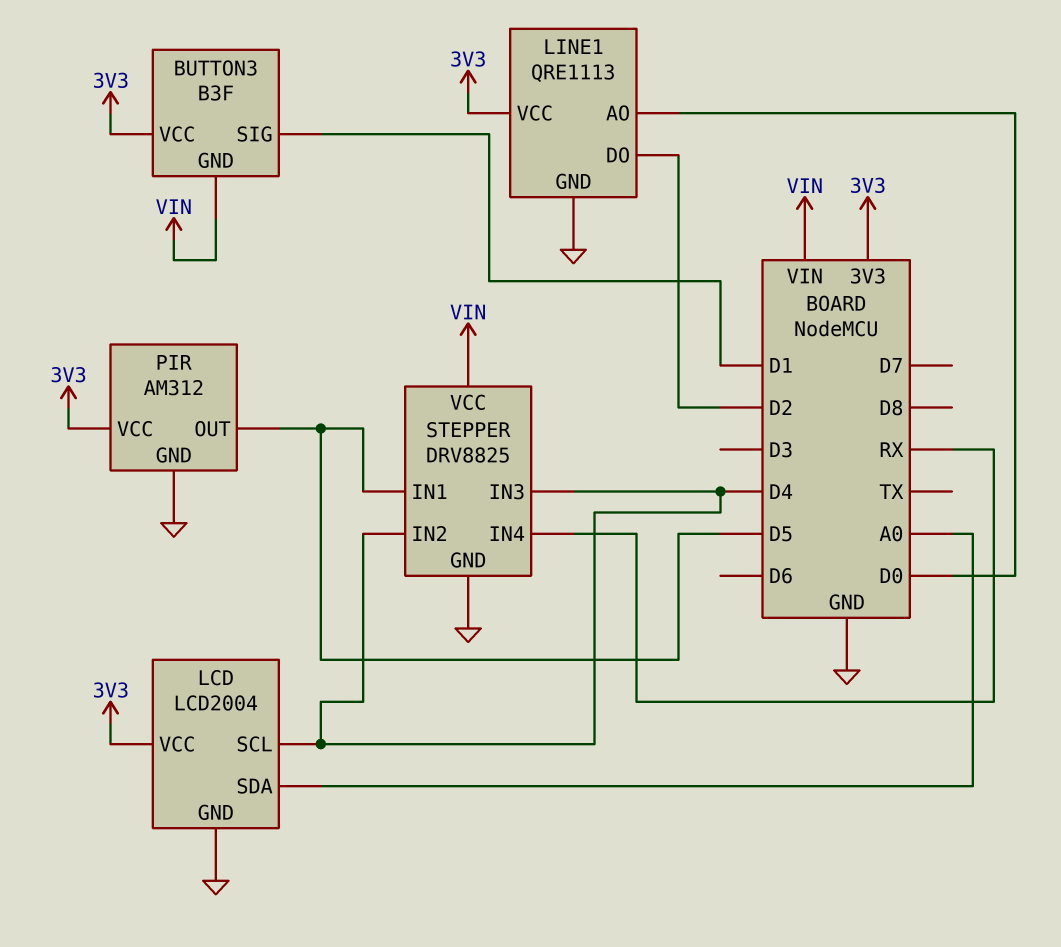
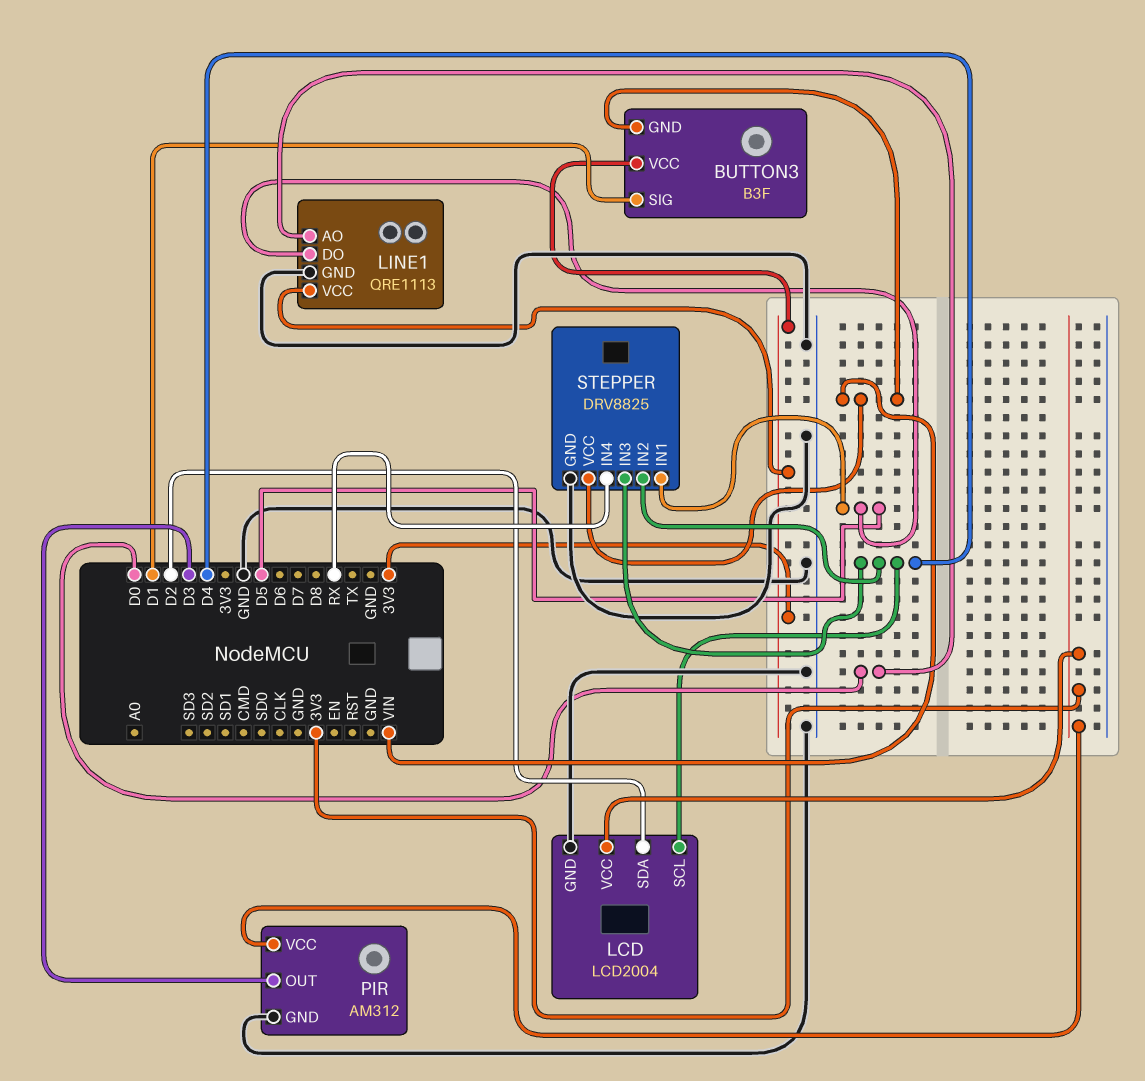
LCD pin SDA: A0 -> D2
LINE1 pin DO: D2 -> D5
PIR pin OUT: D5 -> D3

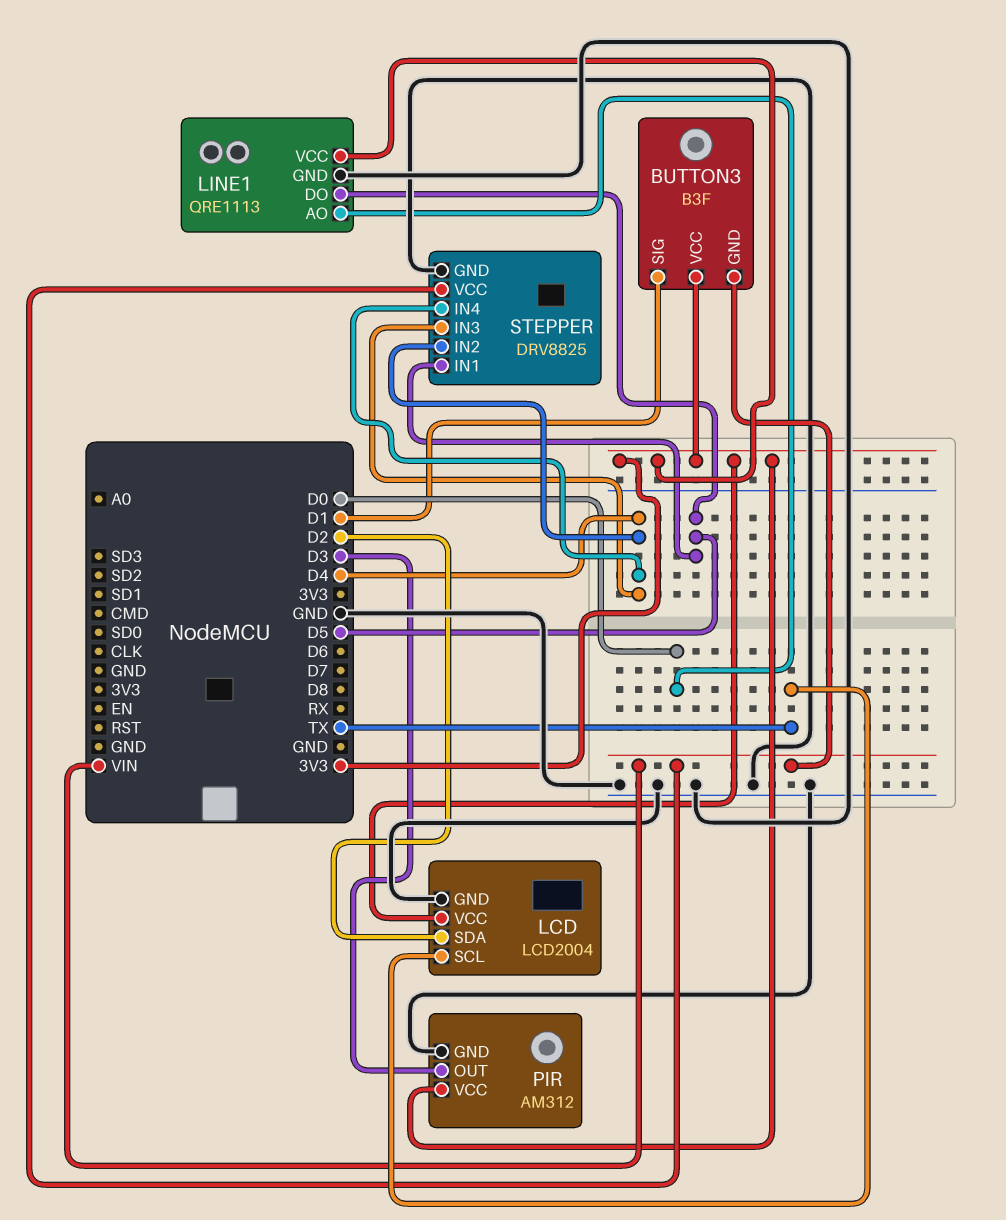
LCD pin SCL: D4 -> TX
STEPPER pin IN4: RX -> D4

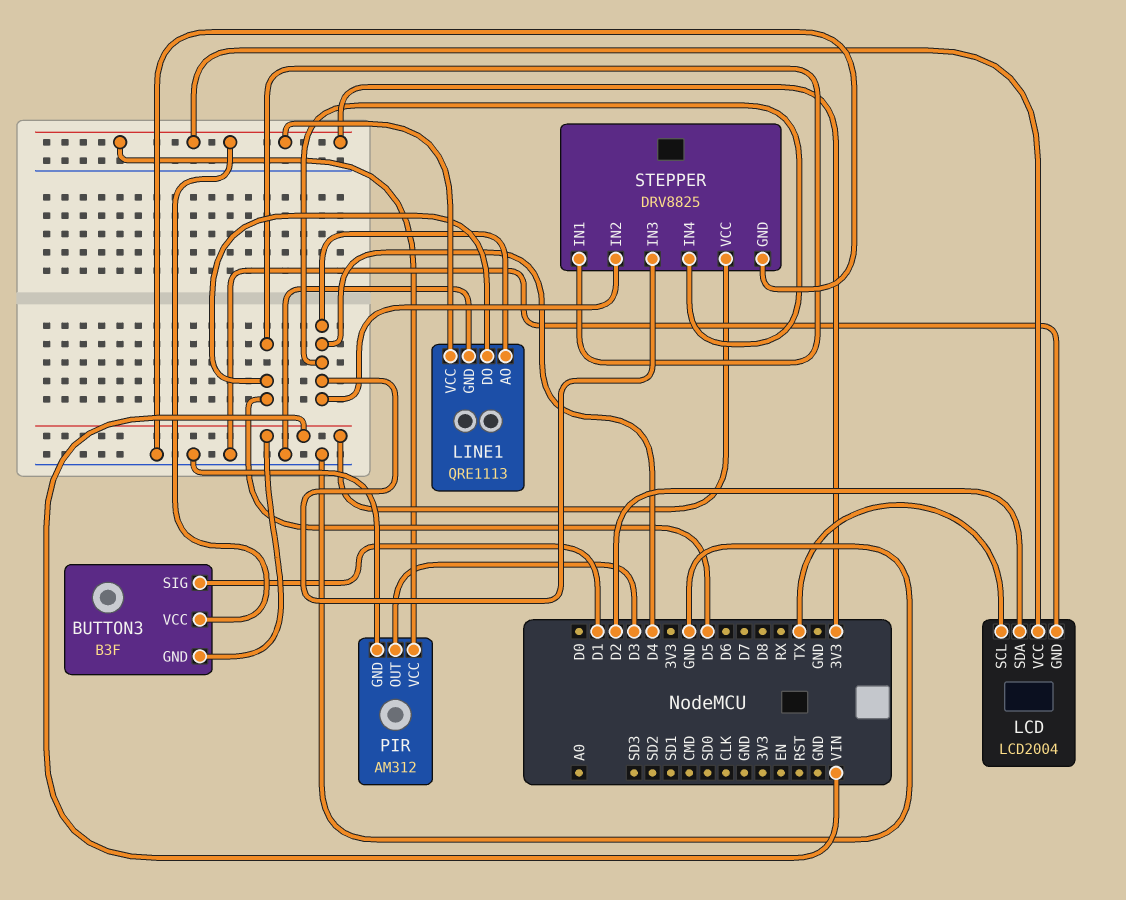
LINE1 pin AO: D0 -> D4

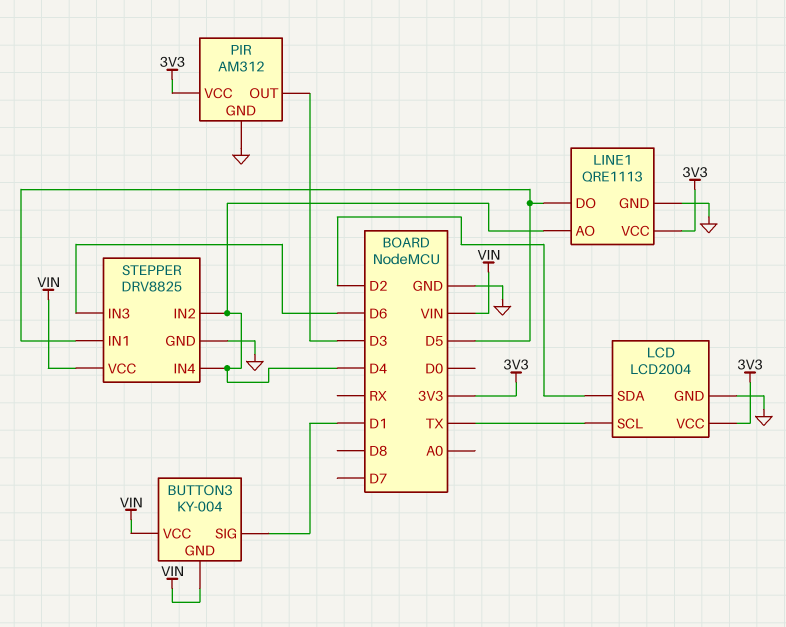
BUTTON3: B3F -> KY-004
BUTTON3 pin VCC: 3V3 -> VIN
STEPPER pin IN3: D4 -> D6

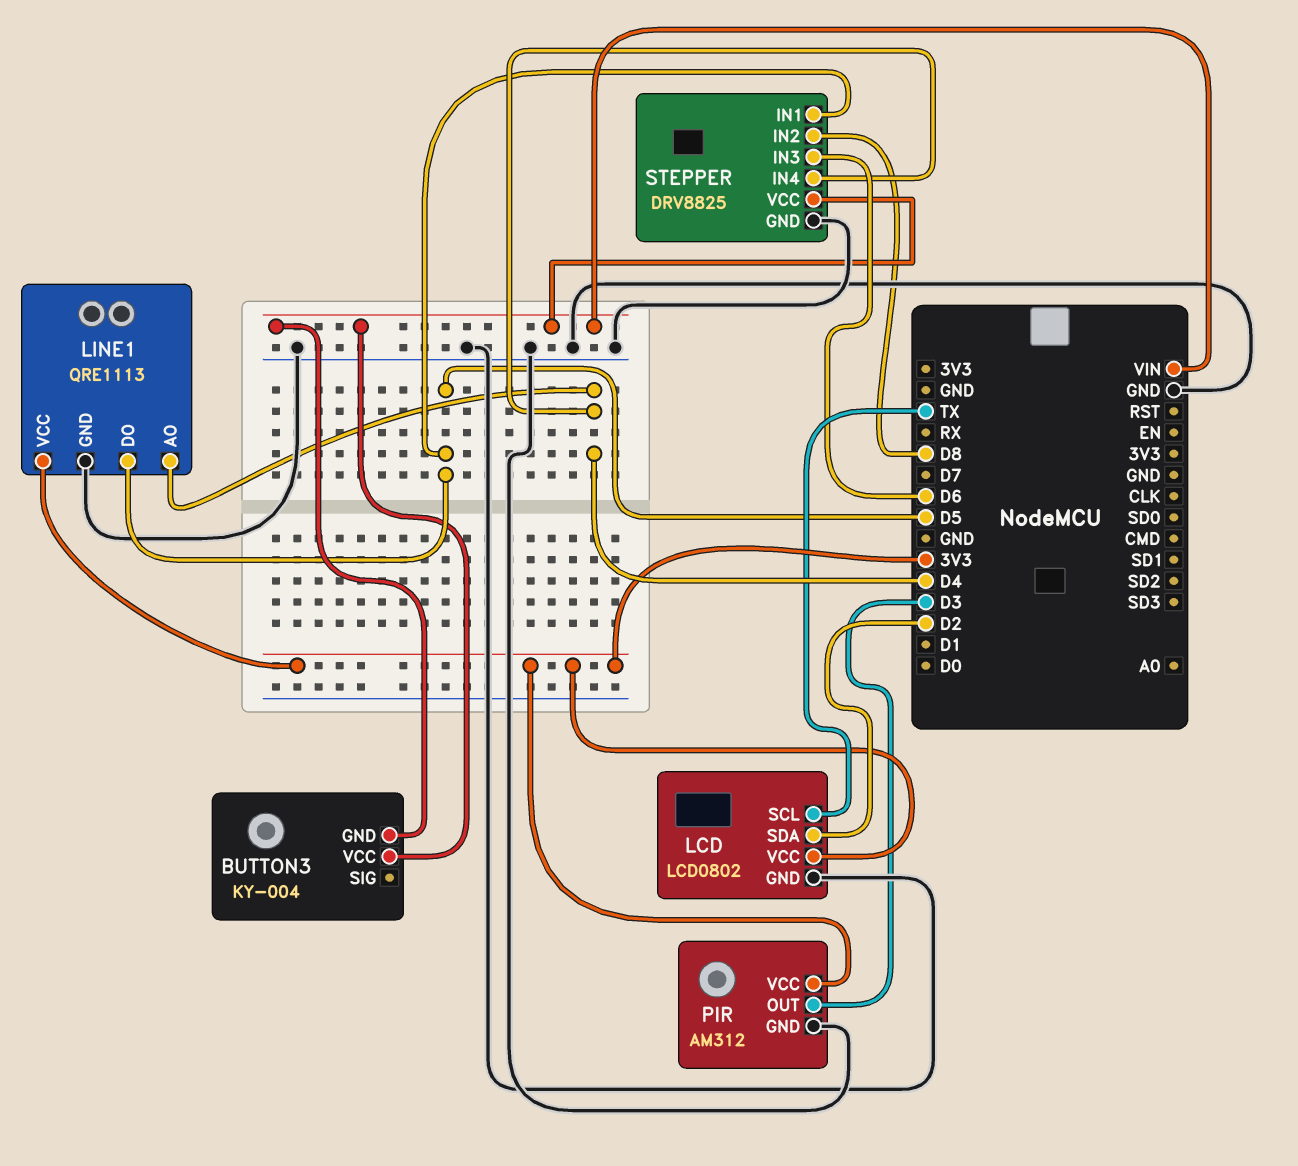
BUTTON3 pin SIG: D1 -> none
LCD: LCD2004 -> LCD0802
STEPPER pin IN2: D4 -> D8

